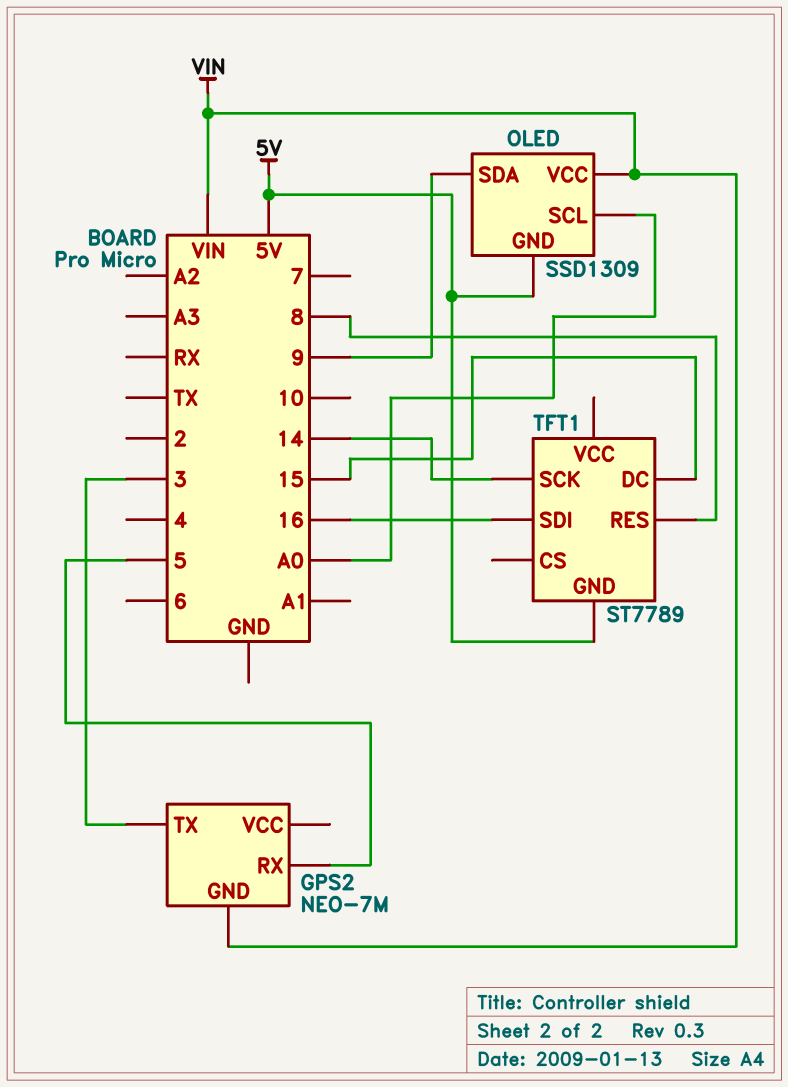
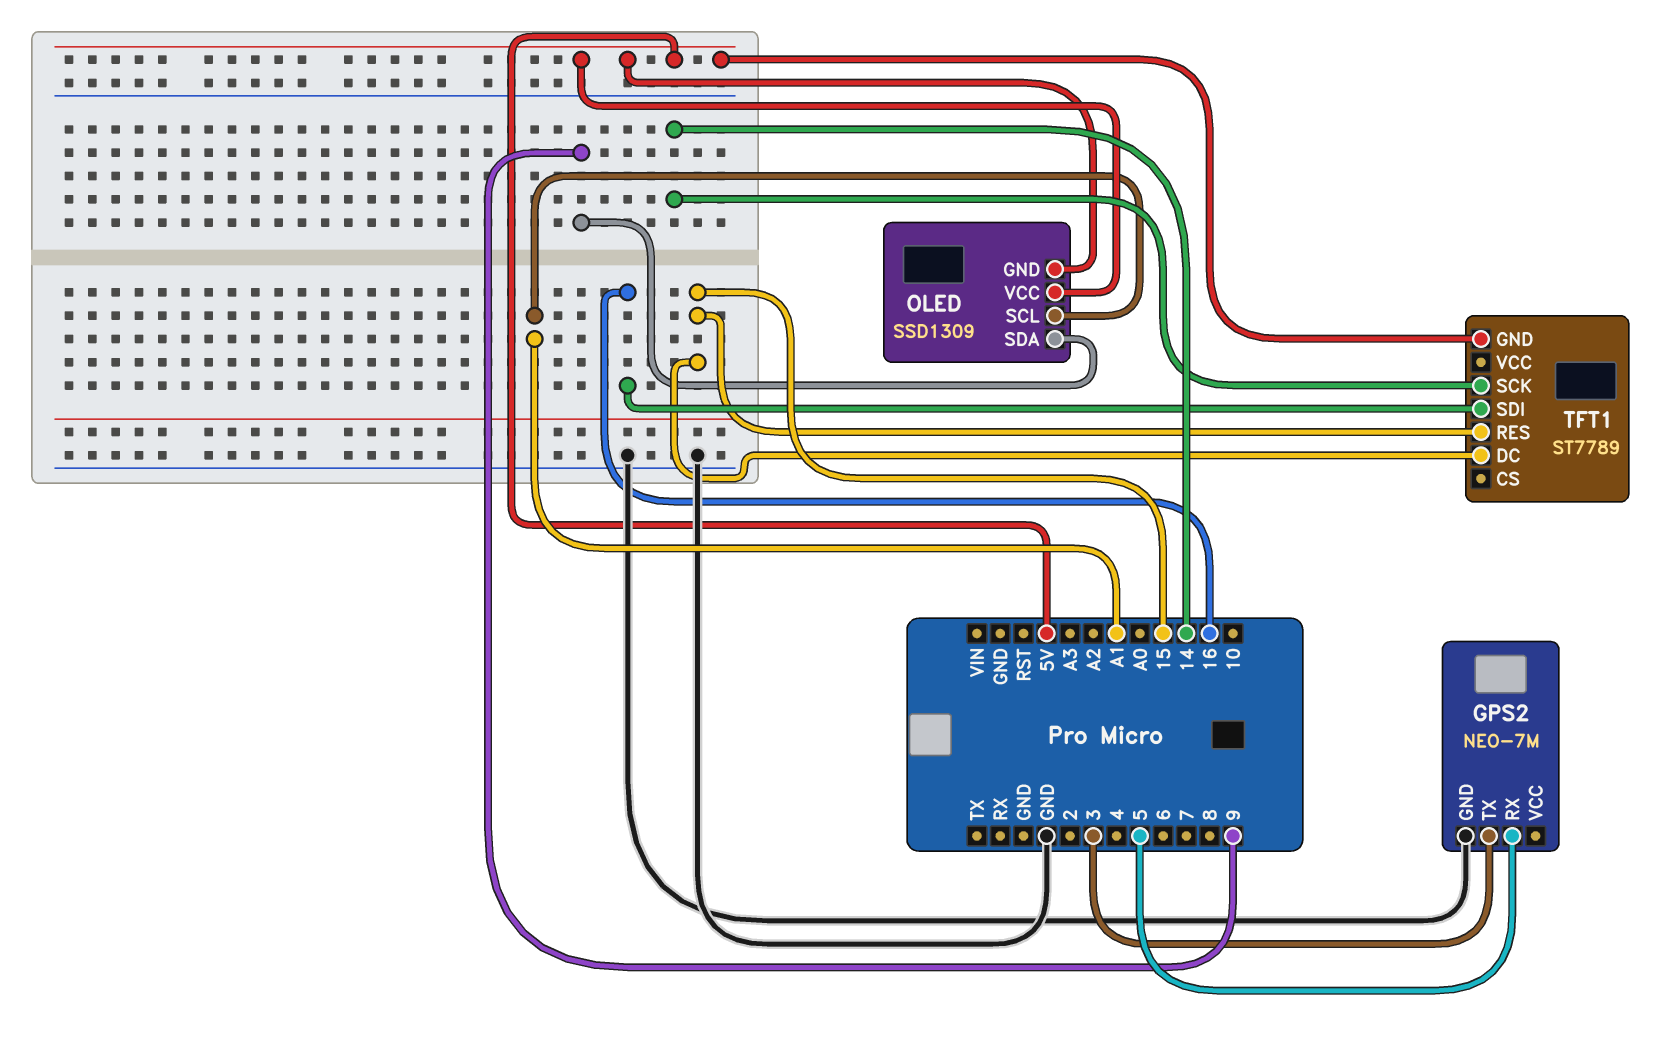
GPS2 pin GND: VIN -> GND
OLED pin SCL: A0 -> A1
OLED pin VCC: VIN -> 5V
TFT1 pin RES: 8 -> 15

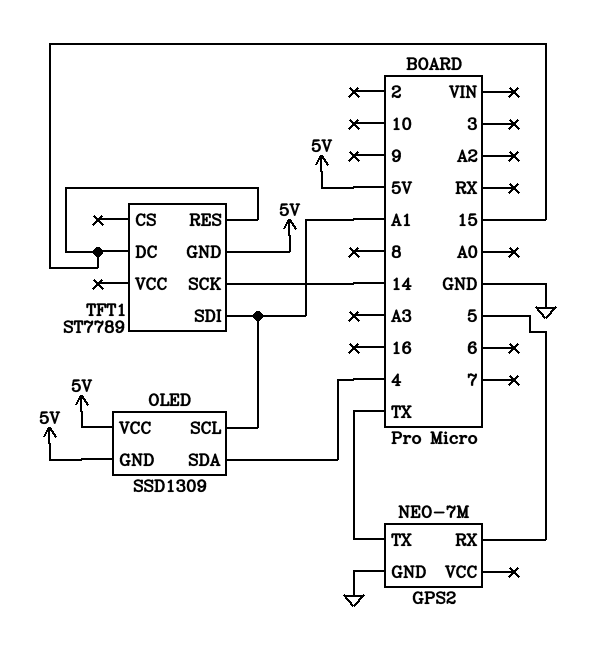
GPS2 pin TX: 3 -> TX
OLED pin SDA: 9 -> 4
TFT1 pin SDI: 16 -> A1

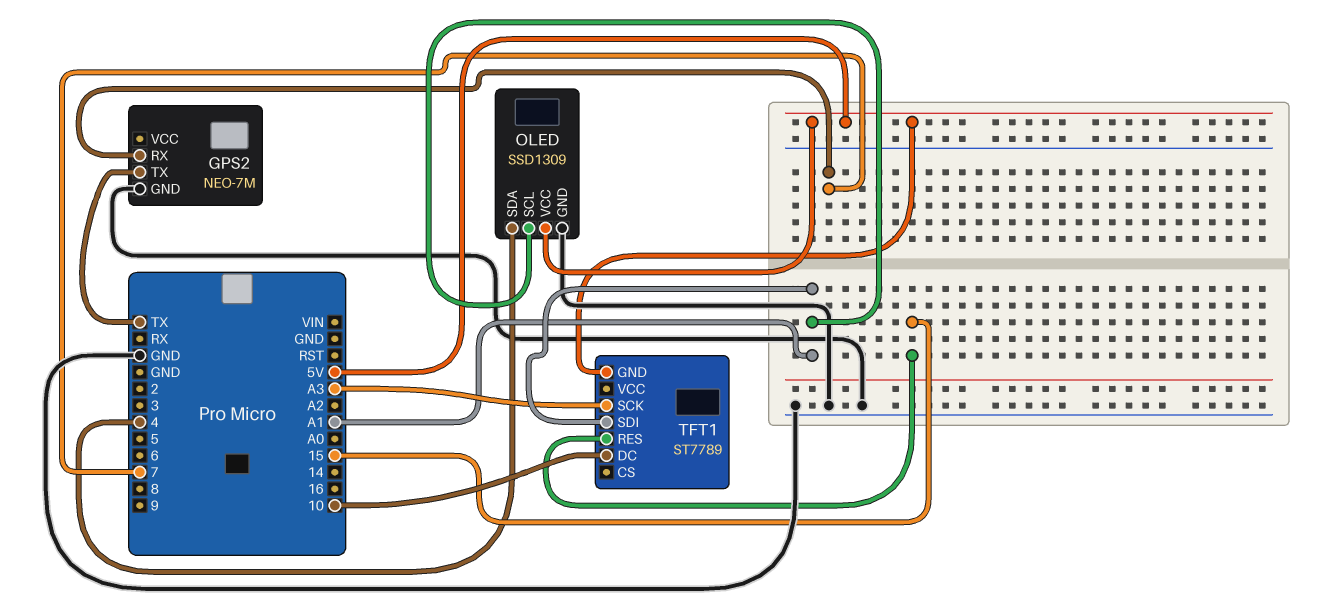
GPS2 pin RX: 5 -> 7
OLED pin GND: 5V -> GND
TFT1 pin DC: 15 -> 10
TFT1 pin SCK: 14 -> A3

